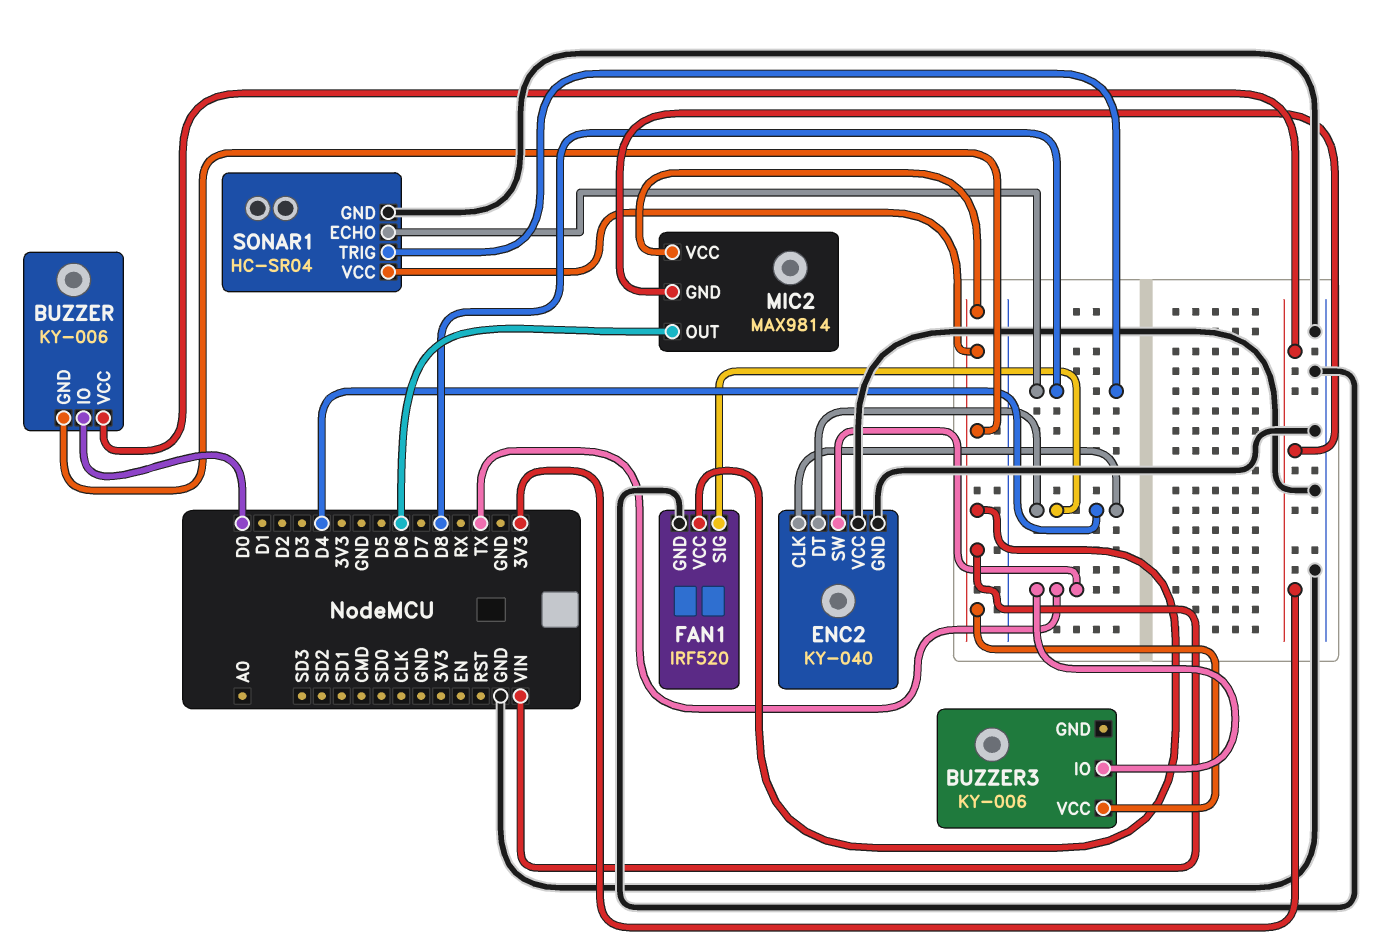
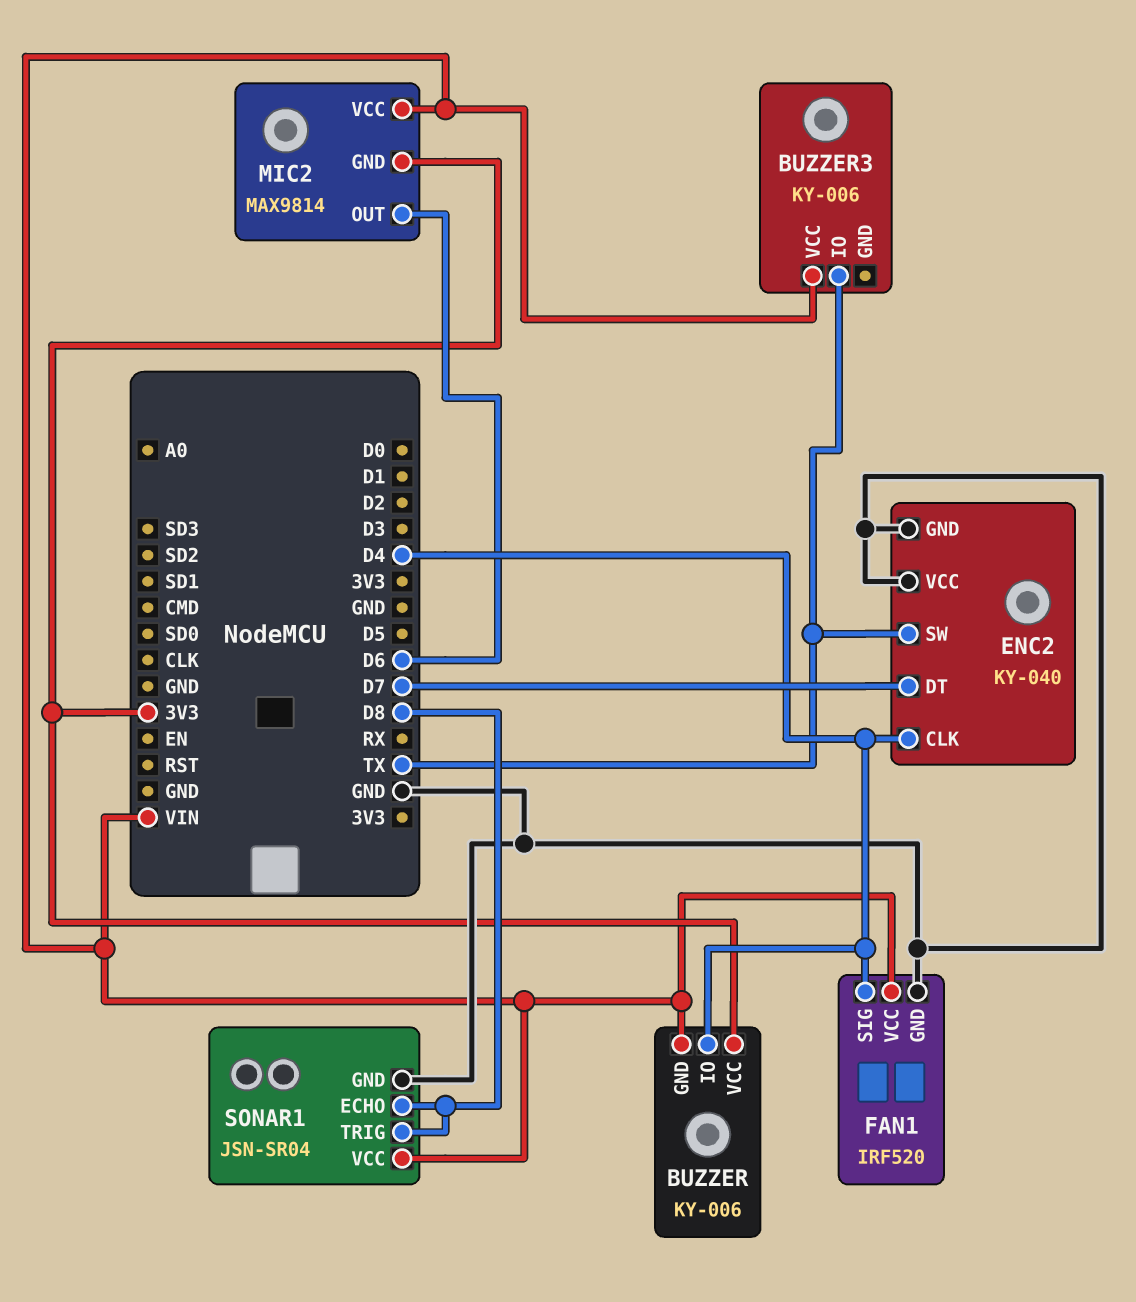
BUZZER pin IO: D0 -> D4
ENC2 pin DT: D4 -> D7
SONAR1: HC-SR04 -> JSN-SR04

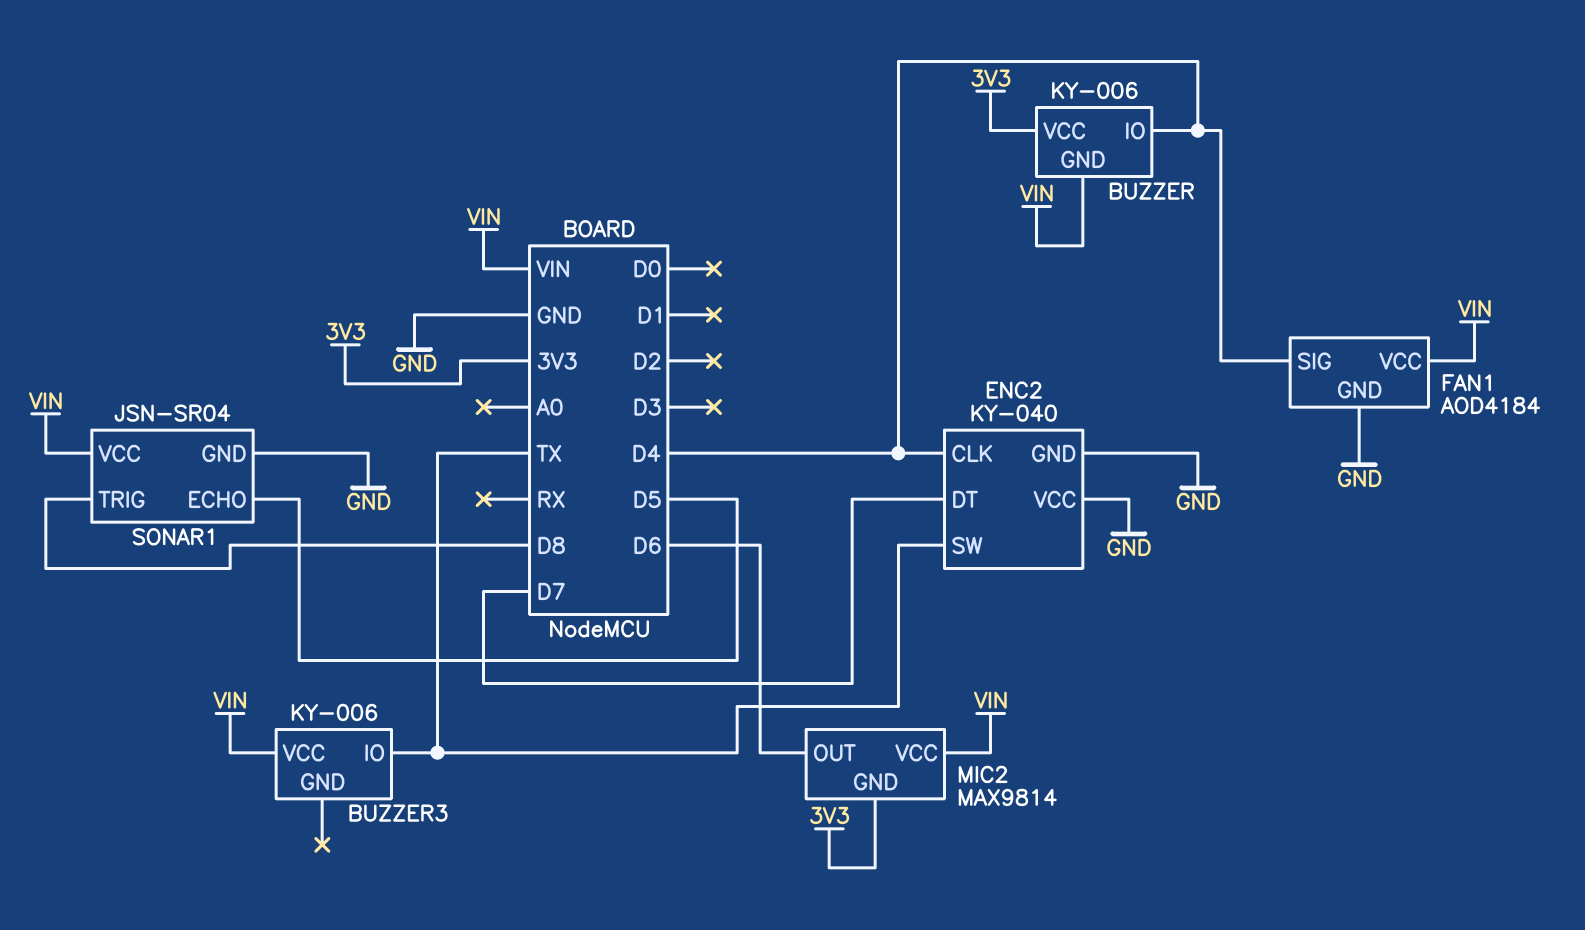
FAN1: IRF520 -> AOD4184
SONAR1 pin ECHO: D8 -> D5

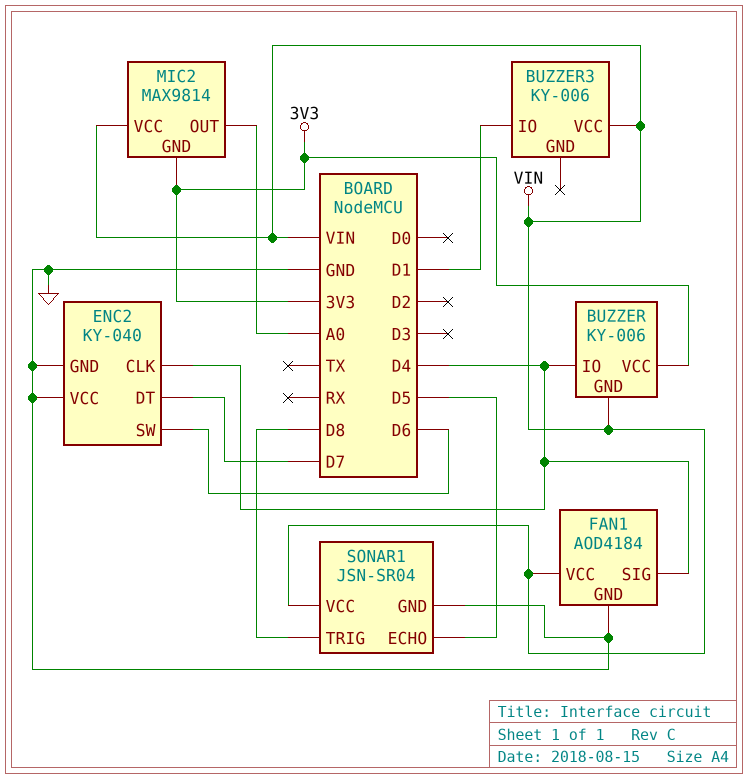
BUZZER3 pin IO: TX -> D1
ENC2 pin SW: TX -> D6
MIC2 pin OUT: D6 -> A0

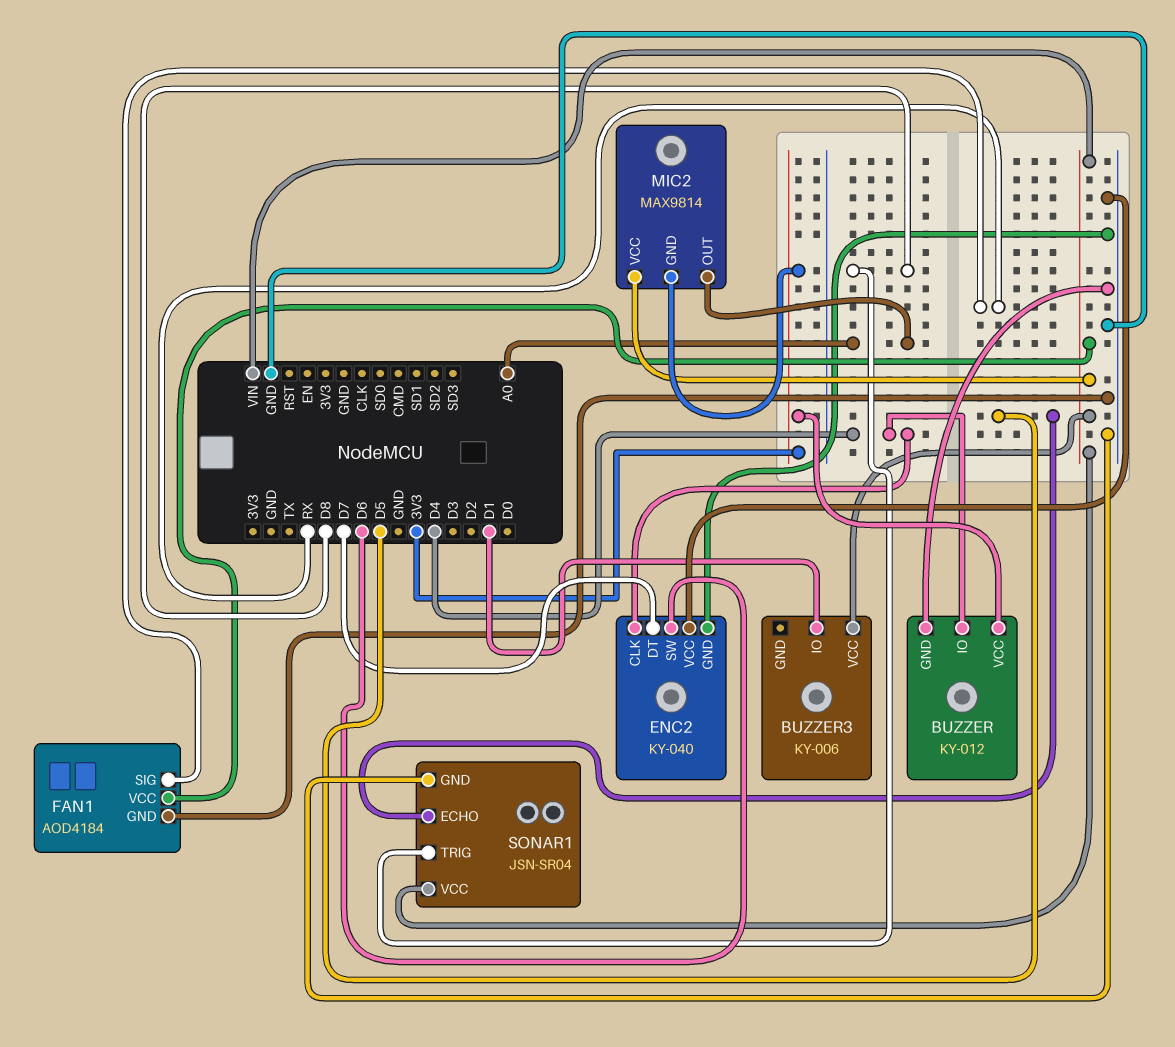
BUZZER: KY-006 -> KY-012
BUZZER pin GND: VIN -> GND
FAN1 pin SIG: D4 -> RX

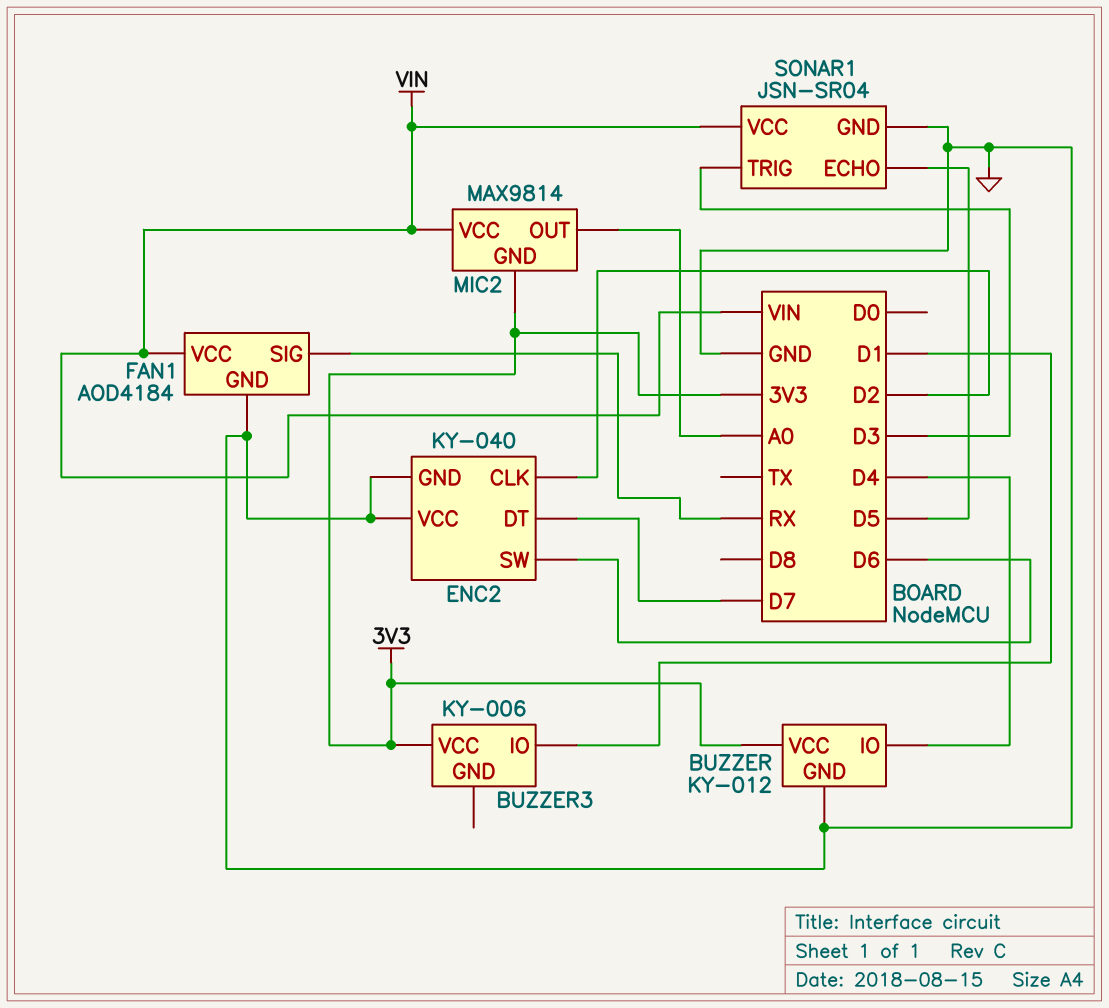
BUZZER3 pin VCC: VIN -> 3V3
ENC2 pin CLK: D4 -> D2
SONAR1 pin TRIG: D8 -> D3

